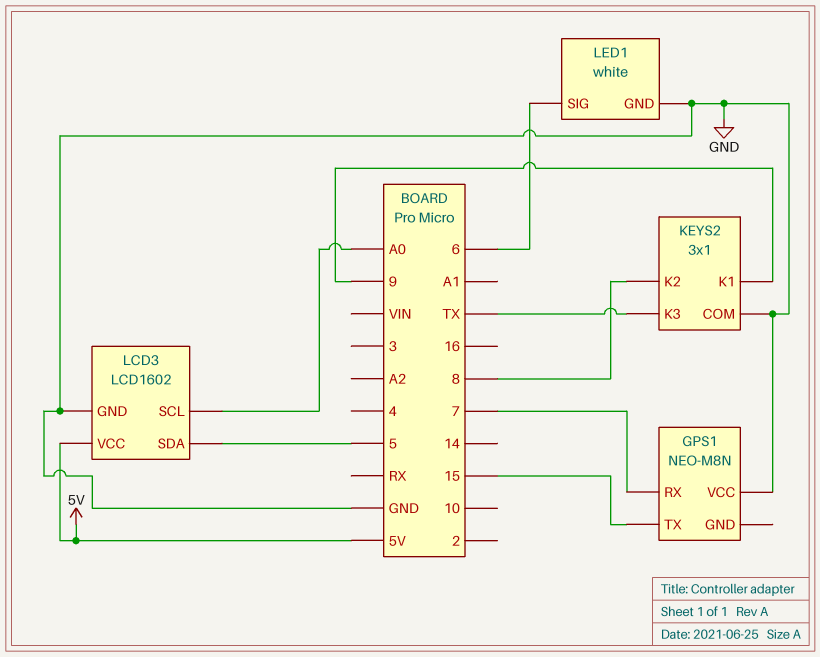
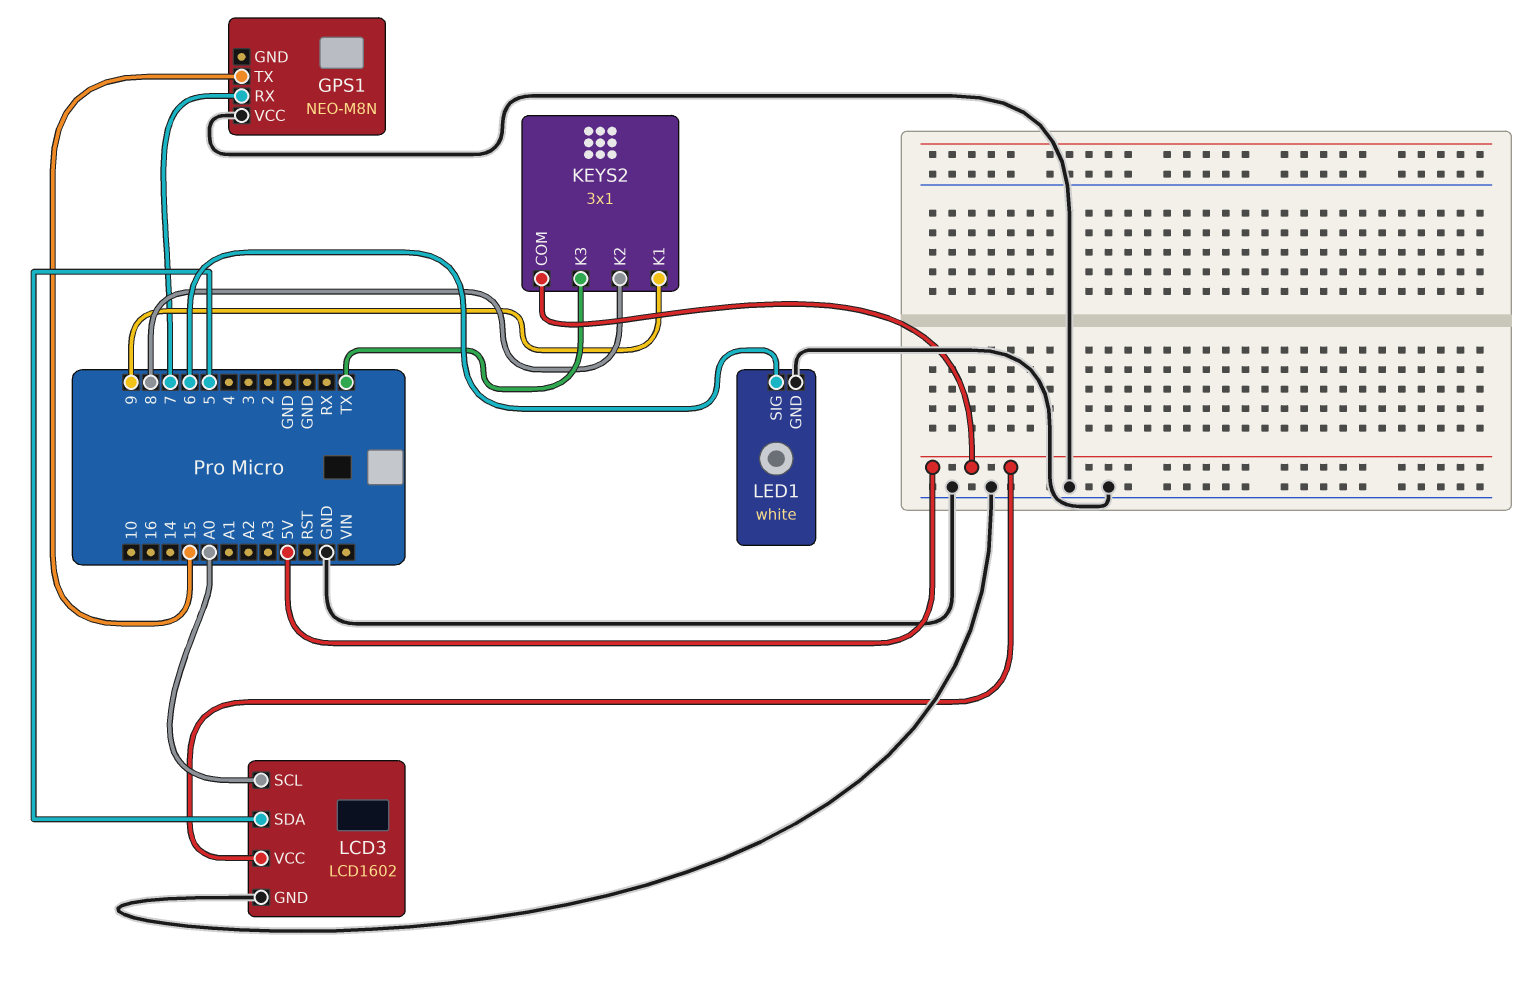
KEYS2 pin COM: GND -> 5V

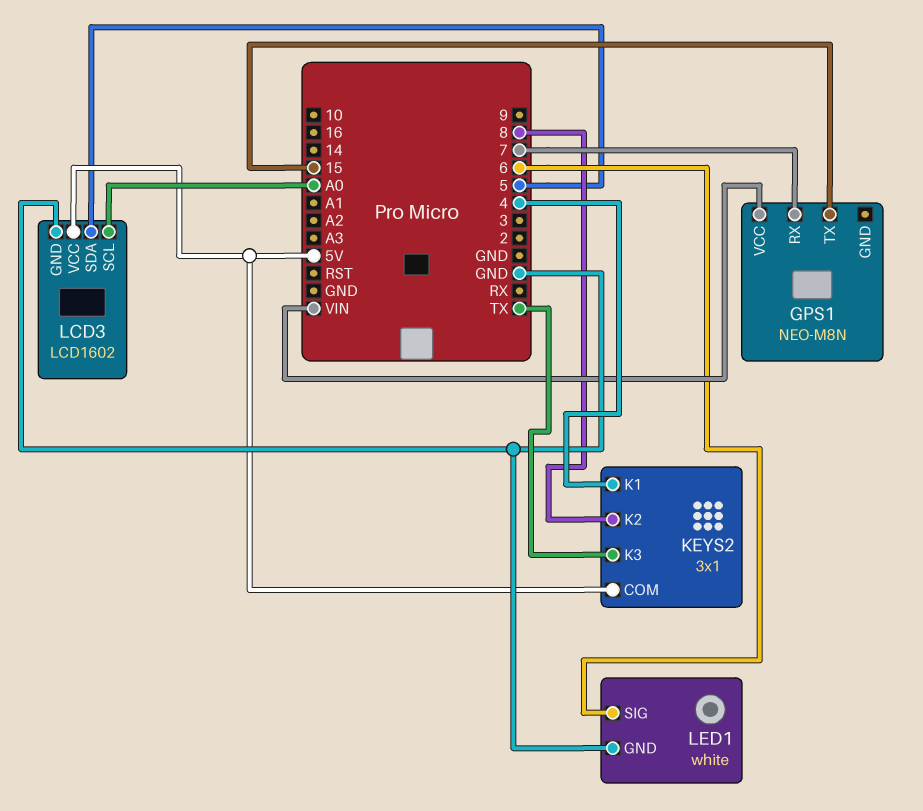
GPS1 pin VCC: GND -> VIN
KEYS2 pin K1: 9 -> 4

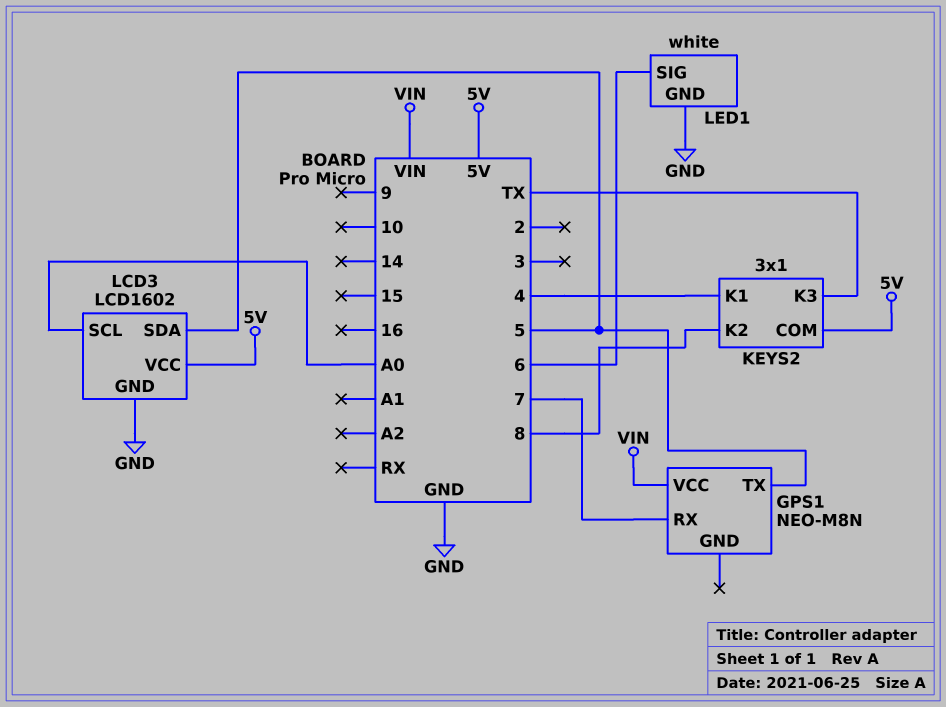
GPS1 pin TX: 15 -> 5

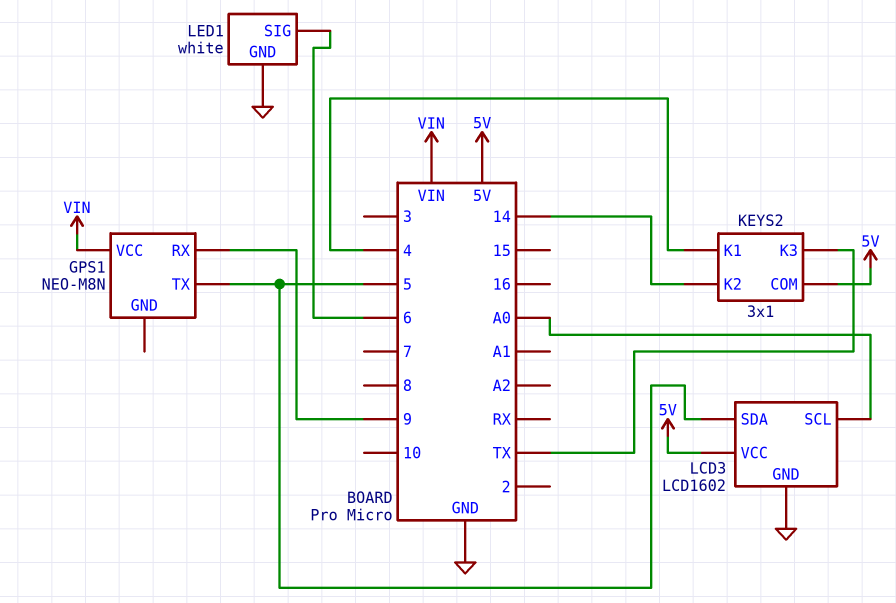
GPS1 pin RX: 7 -> 9
KEYS2 pin K2: 8 -> 14

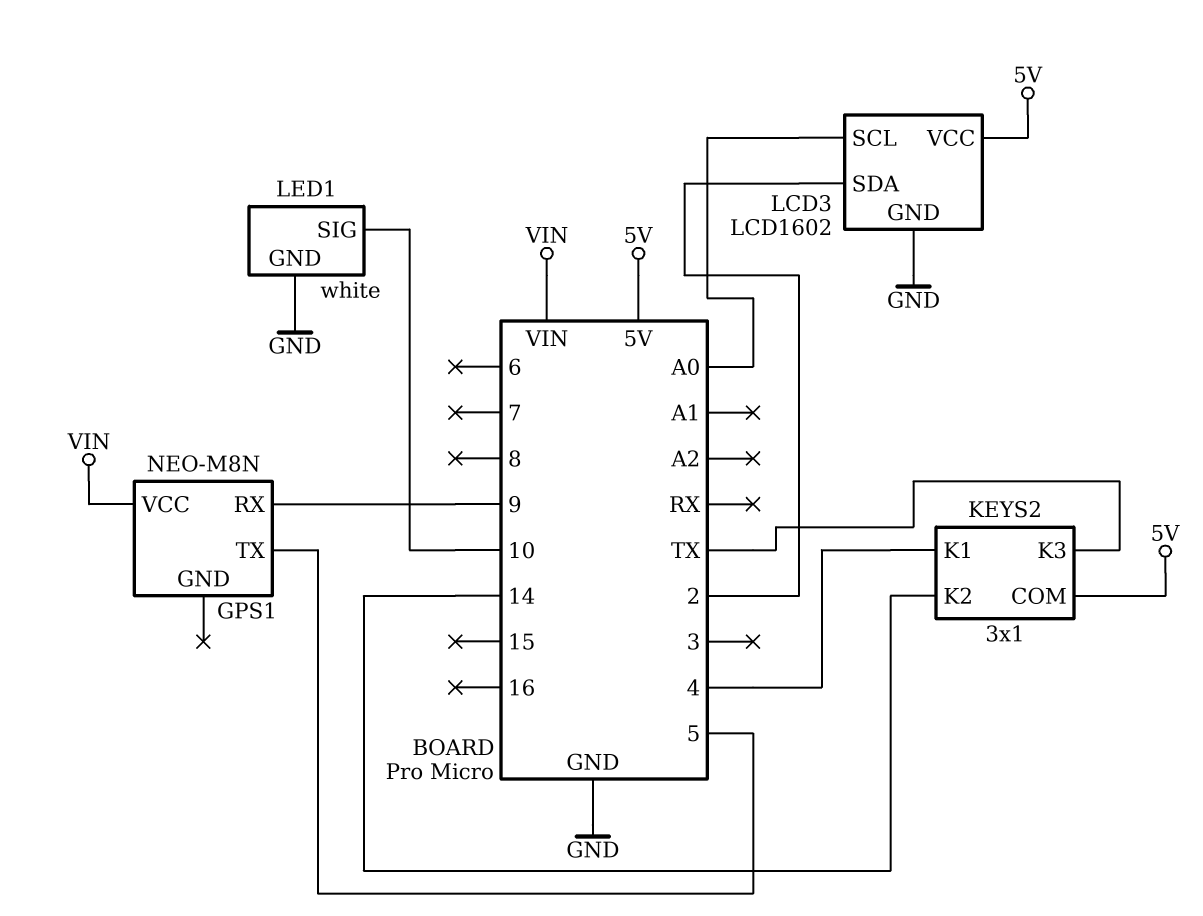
LCD3 pin SDA: 5 -> 2
LED1 pin SIG: 6 -> 10

